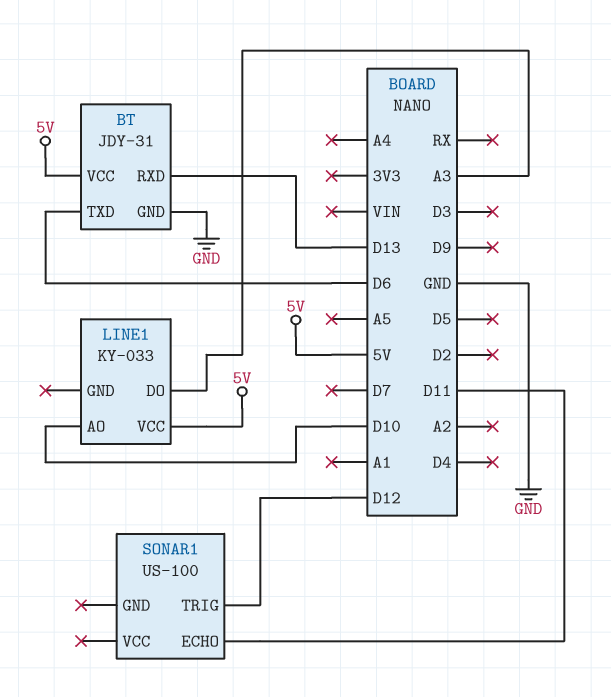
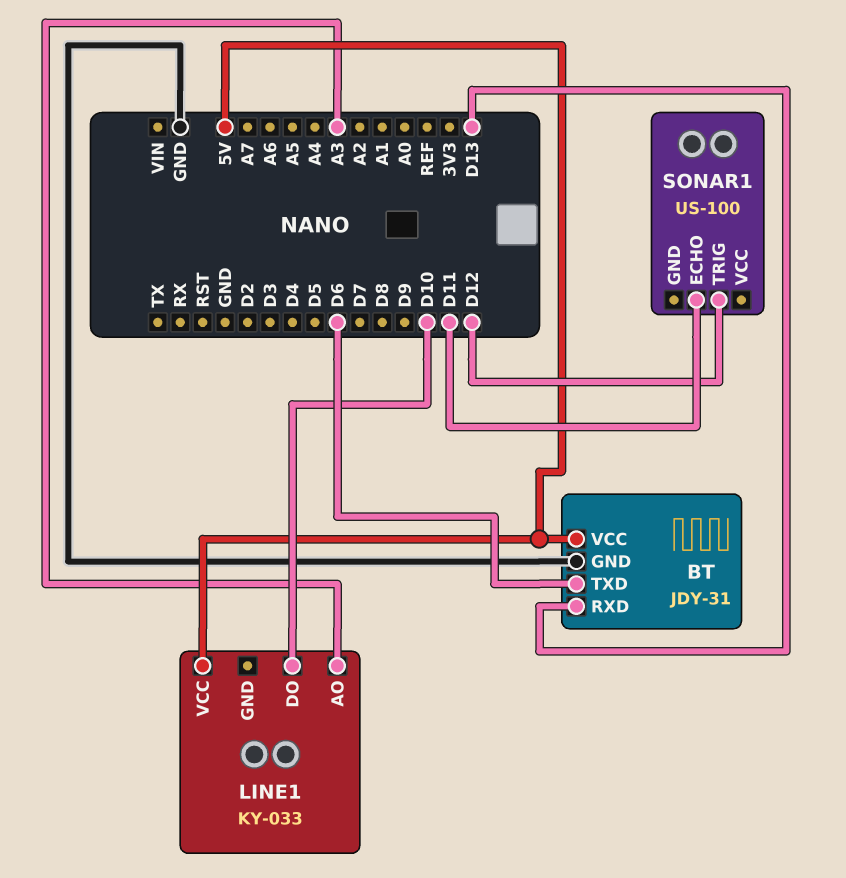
LINE1 pin AO: D10 -> A3
LINE1 pin DO: A3 -> D10

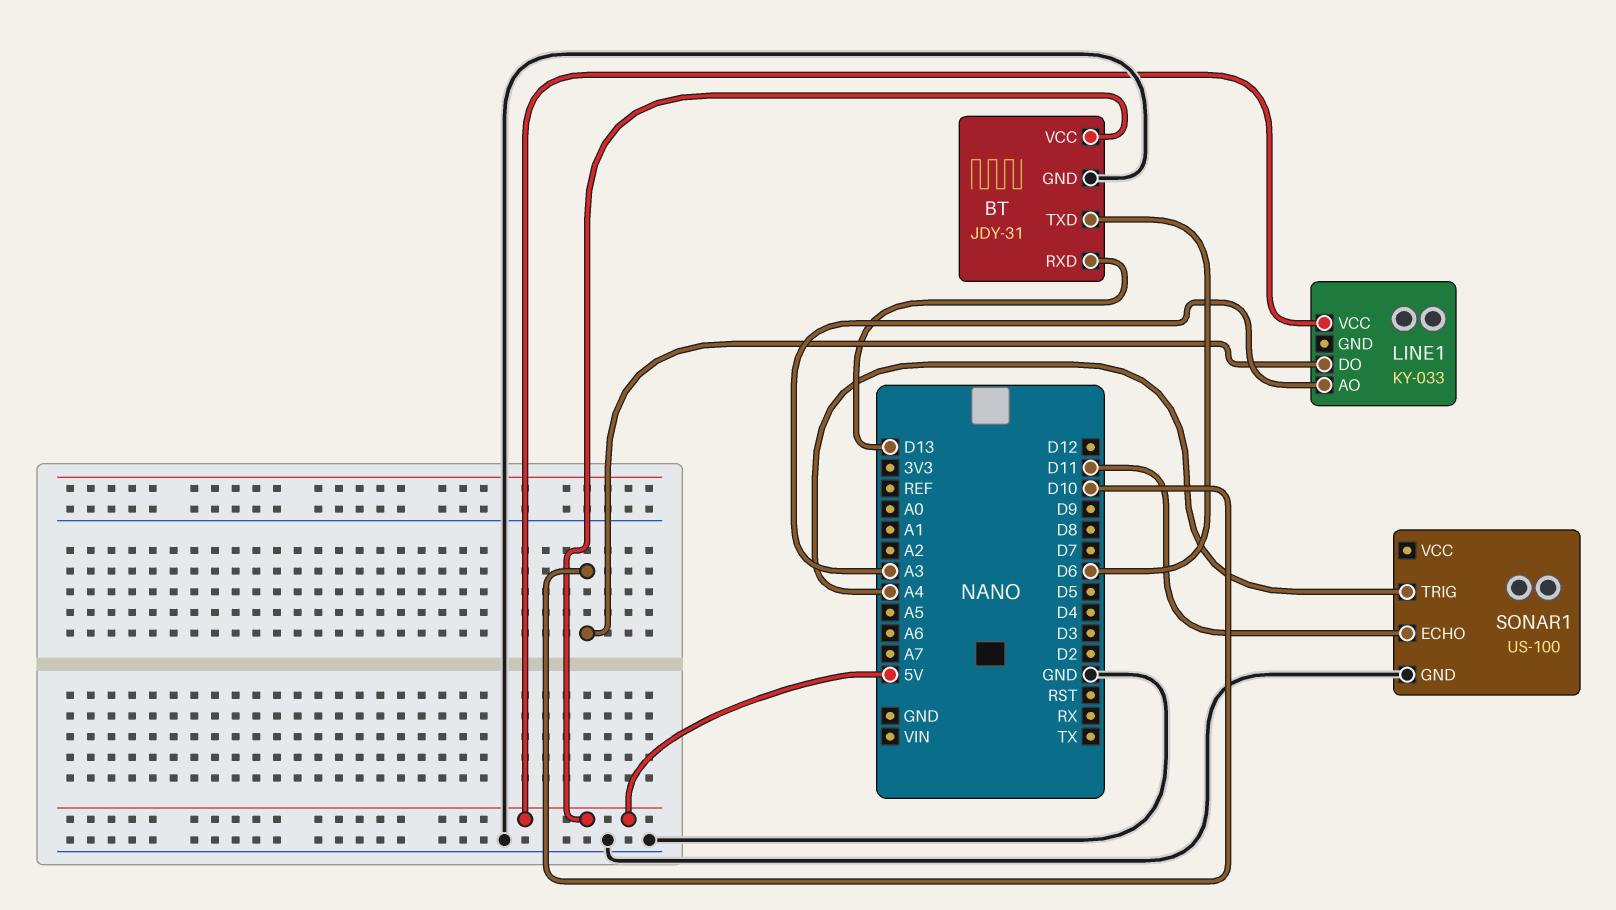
SONAR1 pin GND: none -> GND
SONAR1 pin TRIG: D12 -> A4

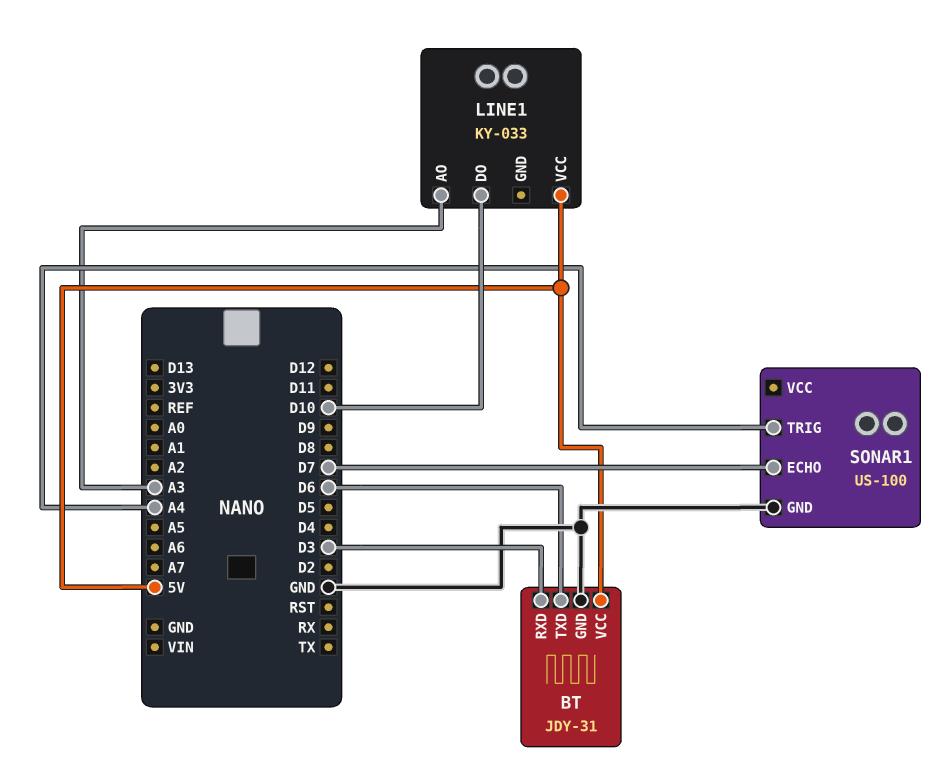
BT pin RXD: D13 -> D3
SONAR1 pin ECHO: D11 -> D7

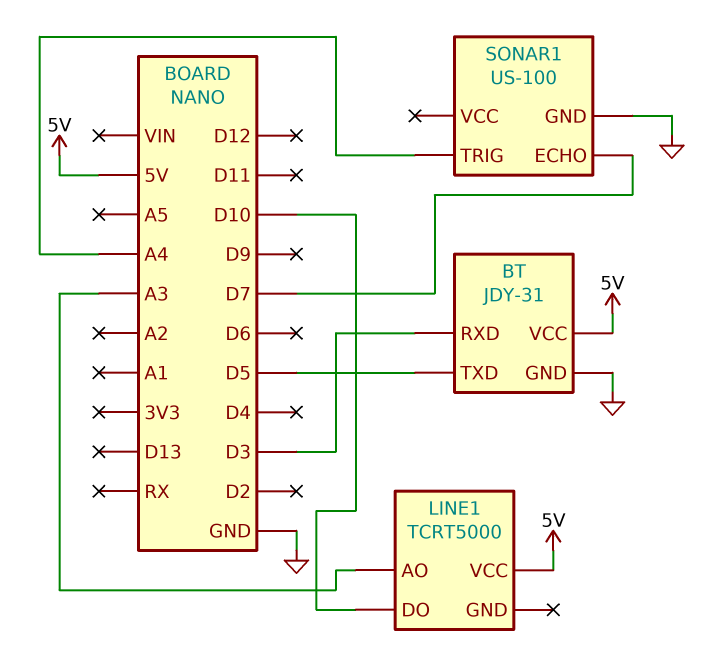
BT pin TXD: D6 -> D5
LINE1: KY-033 -> TCRT5000

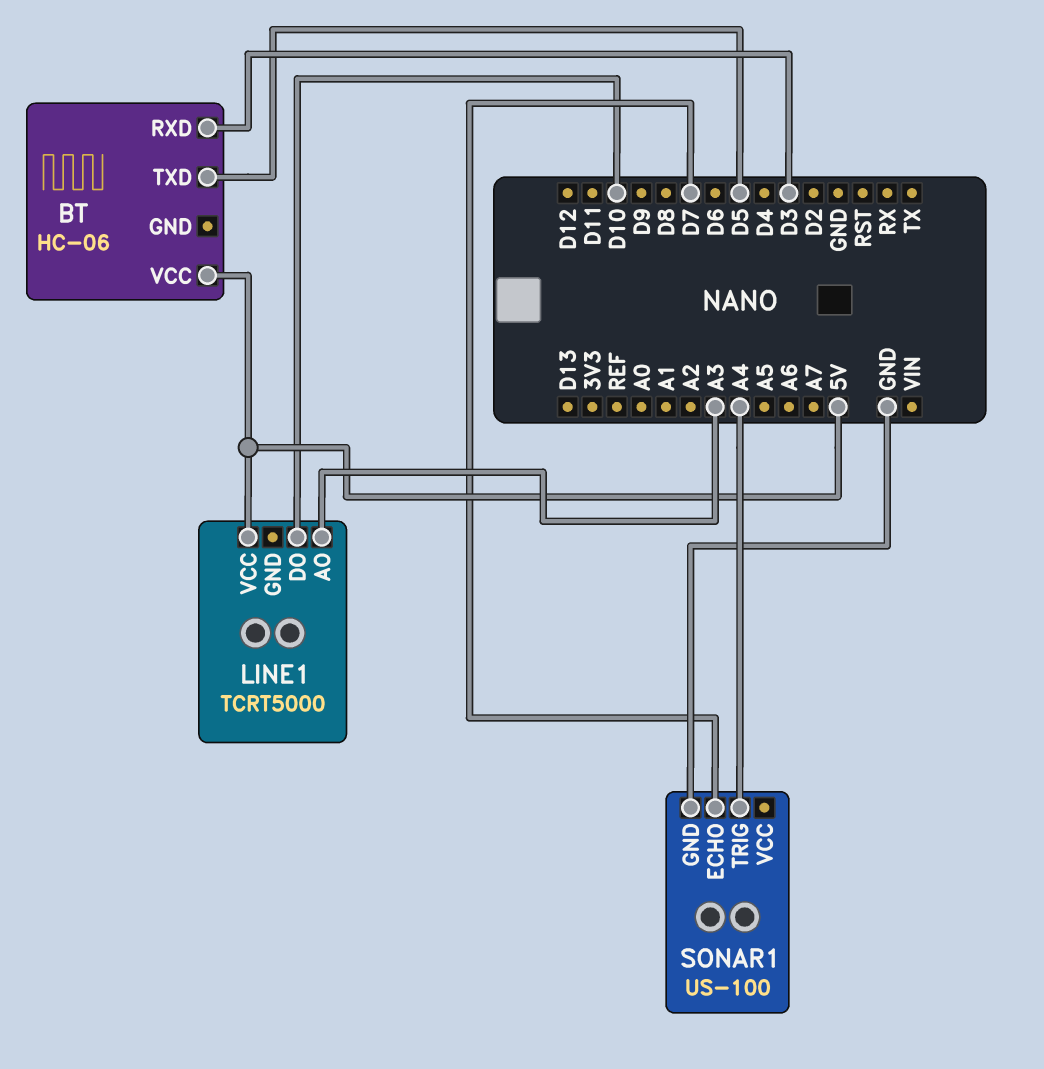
BT: JDY-31 -> HC-06
BT pin GND: GND -> none

